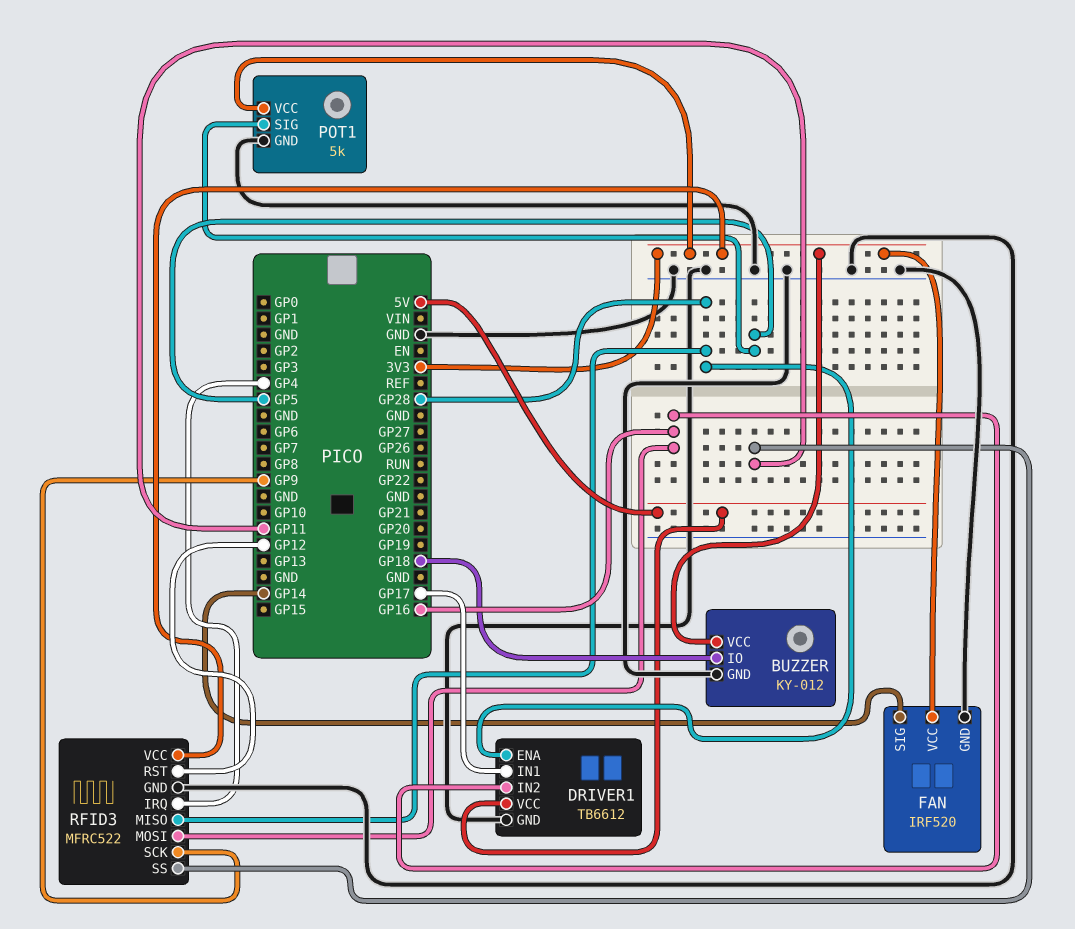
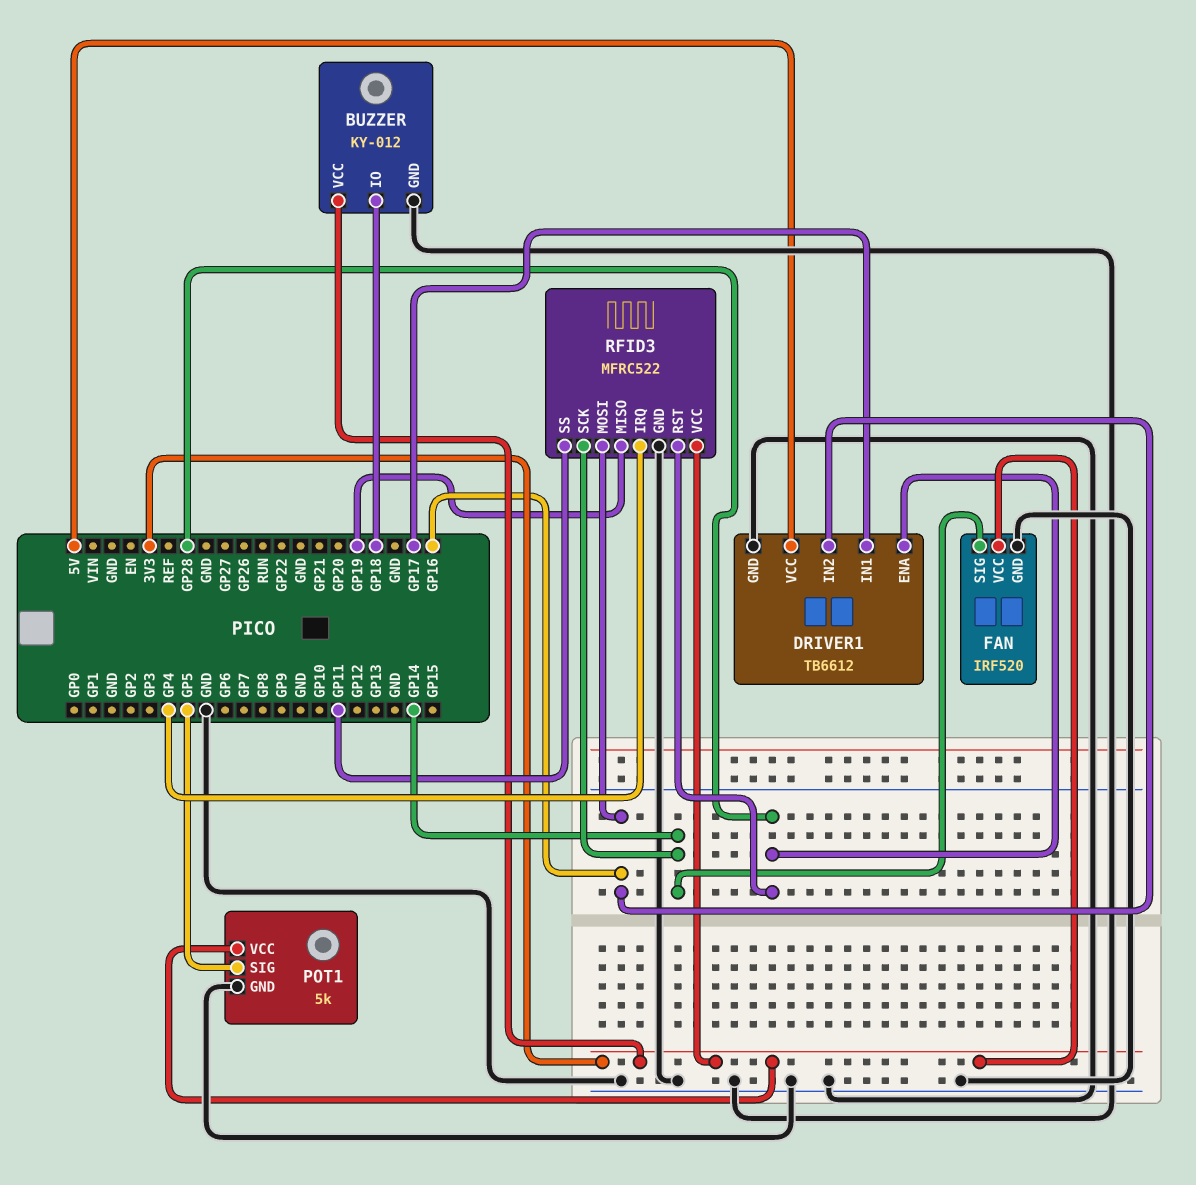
RFID3 pin MISO: GP28 -> GP19
RFID3 pin RST: GP12 -> GP28
RFID3 pin SCK: GP9 -> GP14

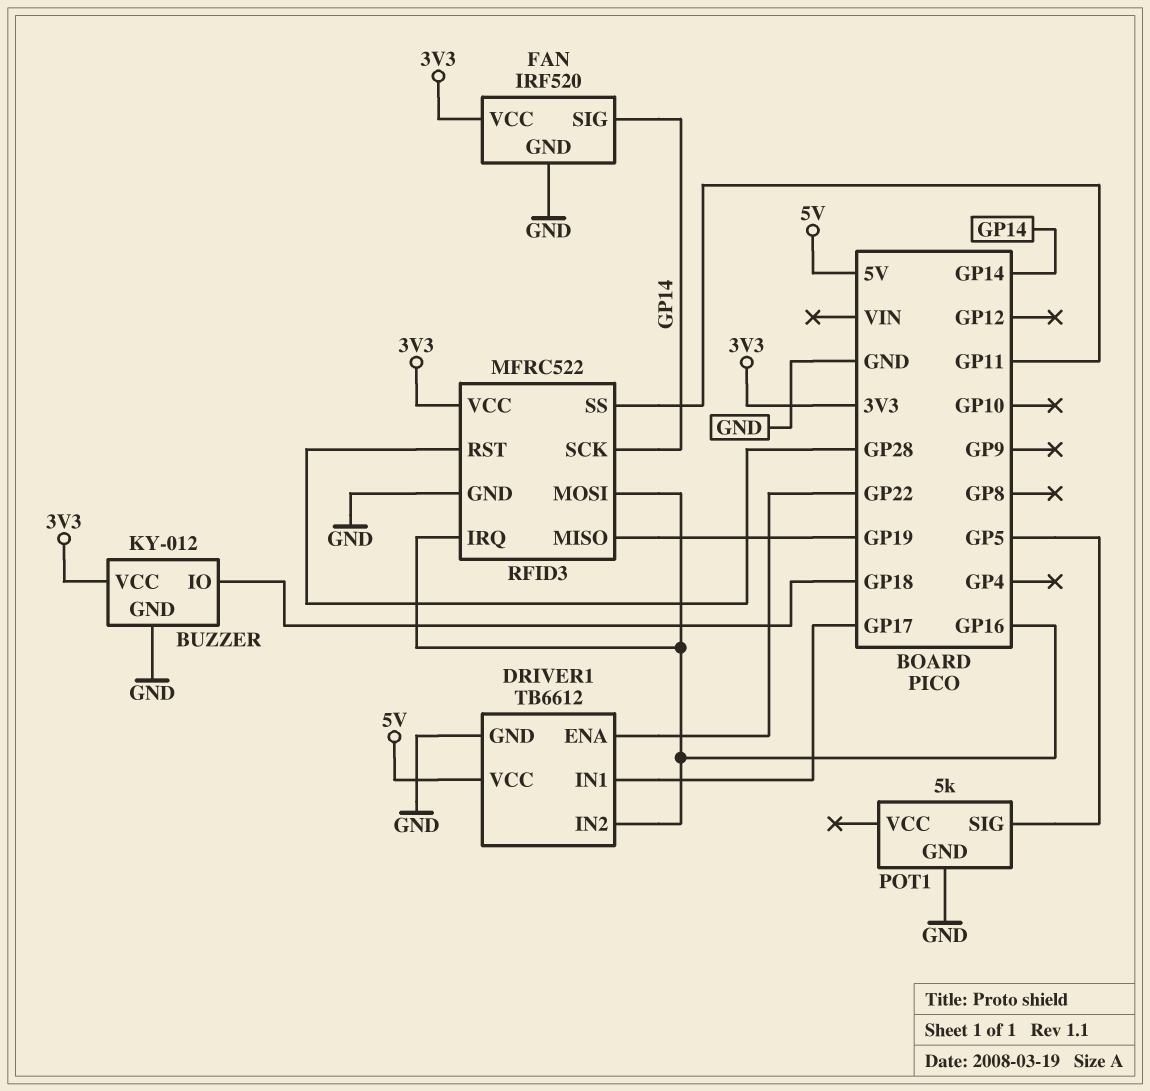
DRIVER1 pin ENA: GP28 -> GP22
POT1 pin VCC: 3V3 -> none
RFID3 pin IRQ: GP4 -> GP16

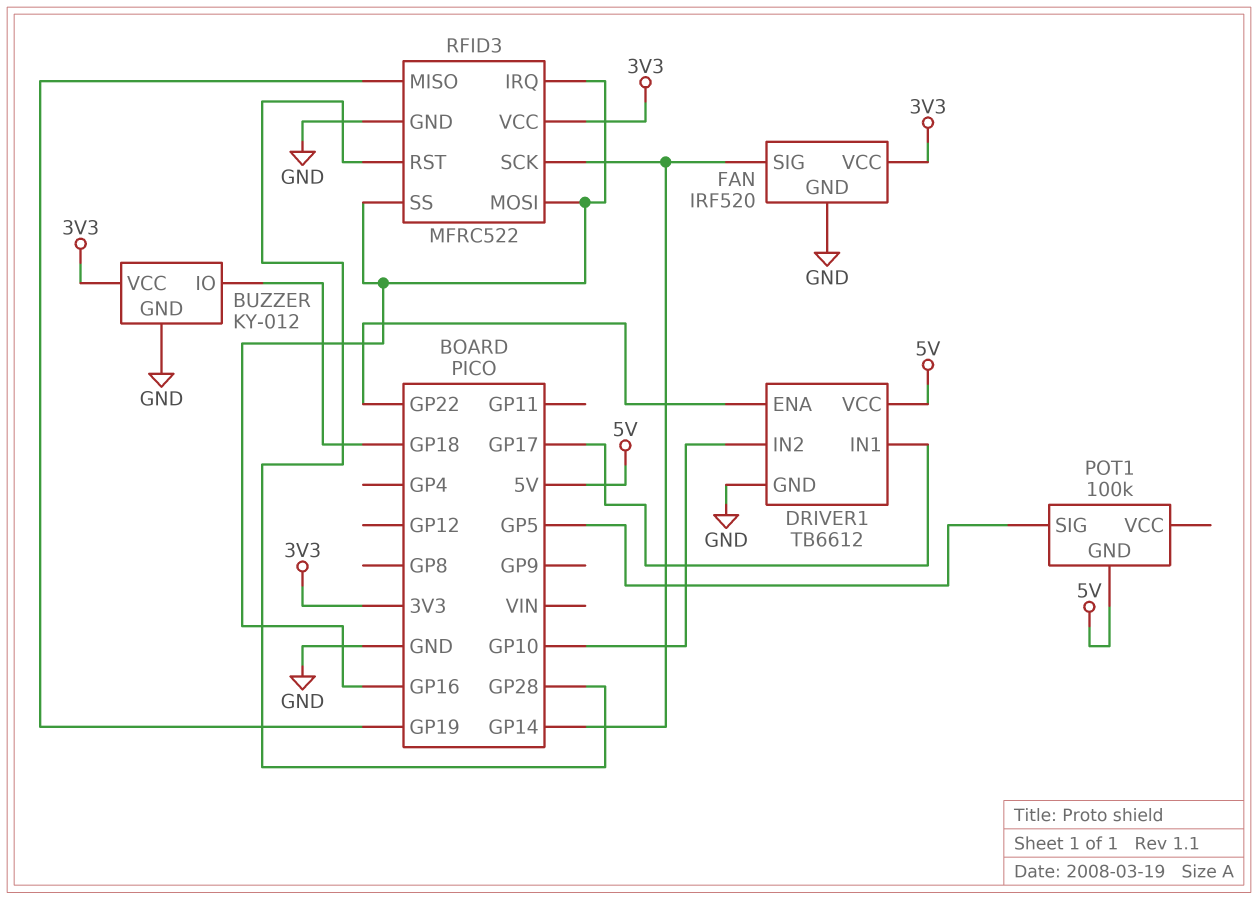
DRIVER1 pin IN2: GP16 -> GP10
POT1: 5k -> 100k
POT1 pin GND: GND -> 5V
RFID3 pin SS: GP11 -> GP16

